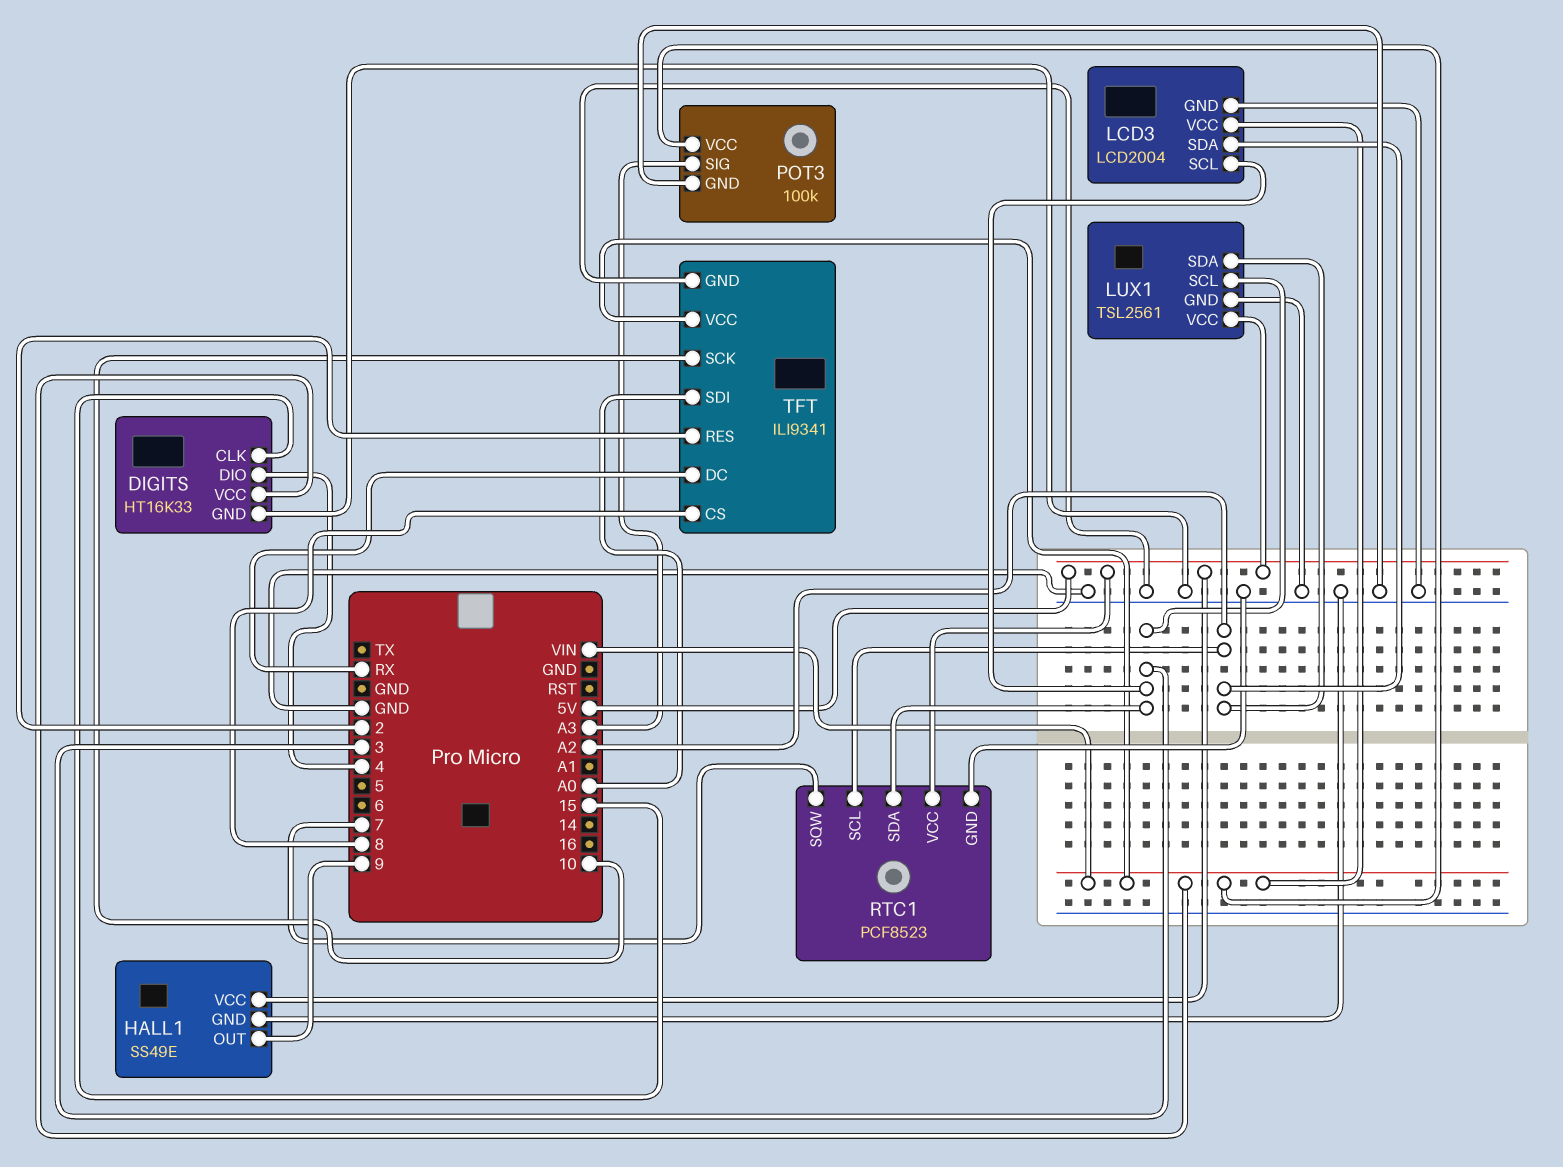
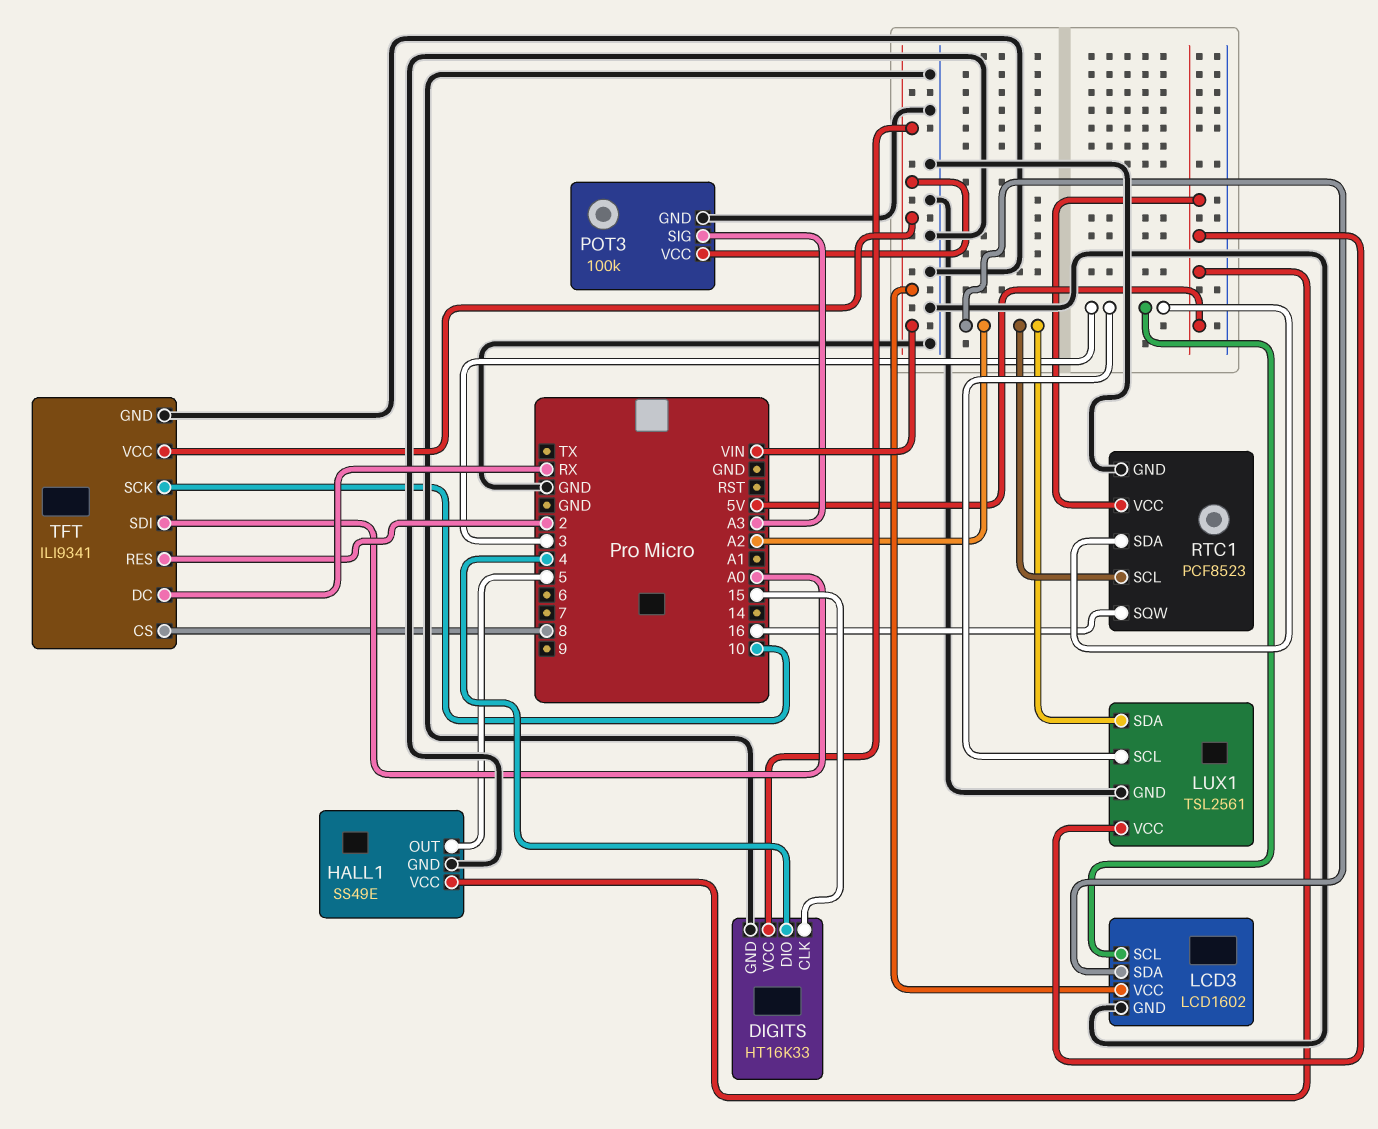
HALL1 pin OUT: 9 -> 5
LCD3: LCD2004 -> LCD1602
RTC1 pin SQW: 7 -> 16

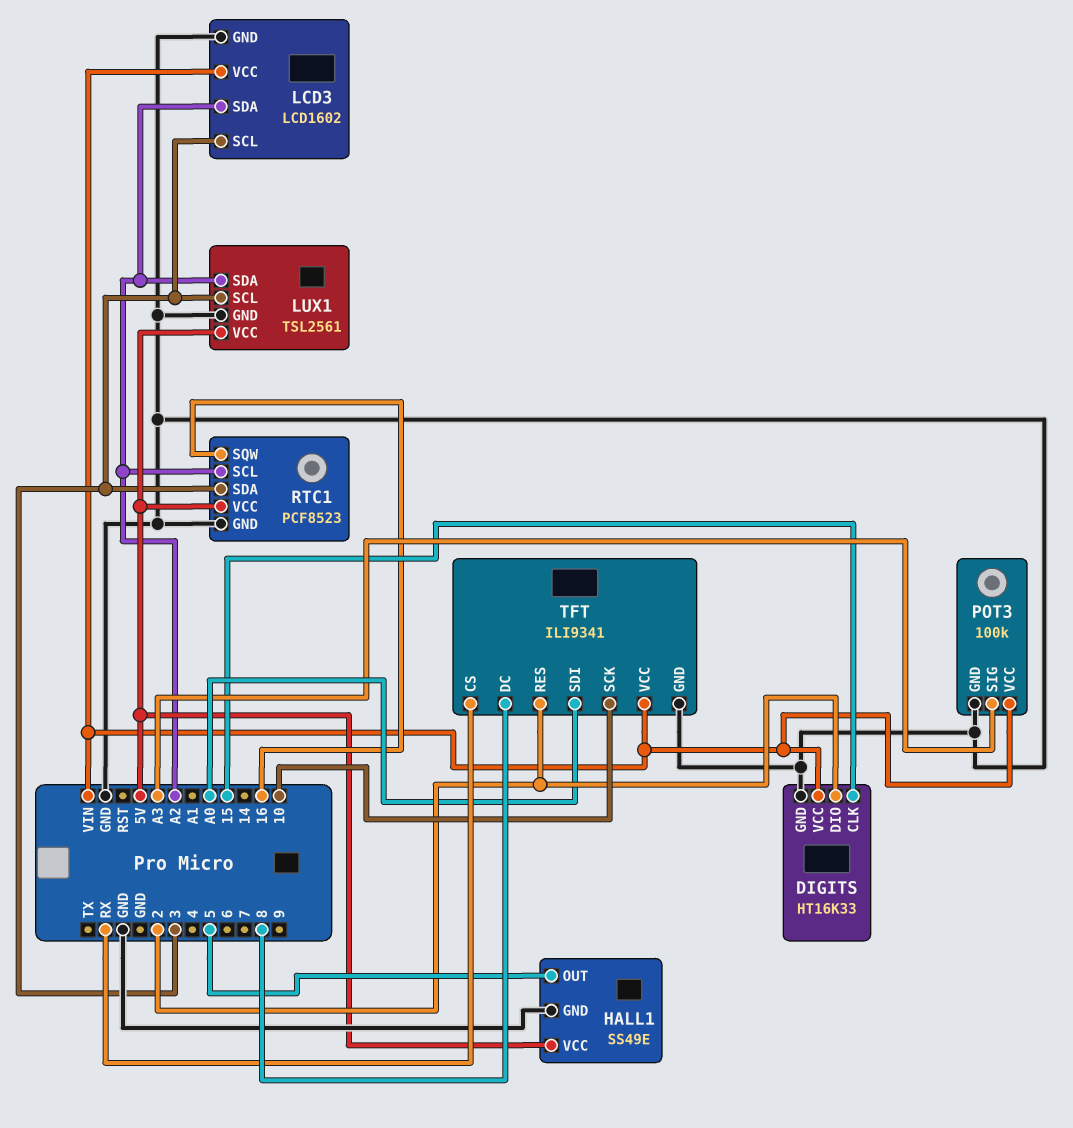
DIGITS pin DIO: 4 -> 2
TFT pin CS: 8 -> RX
TFT pin DC: RX -> 8

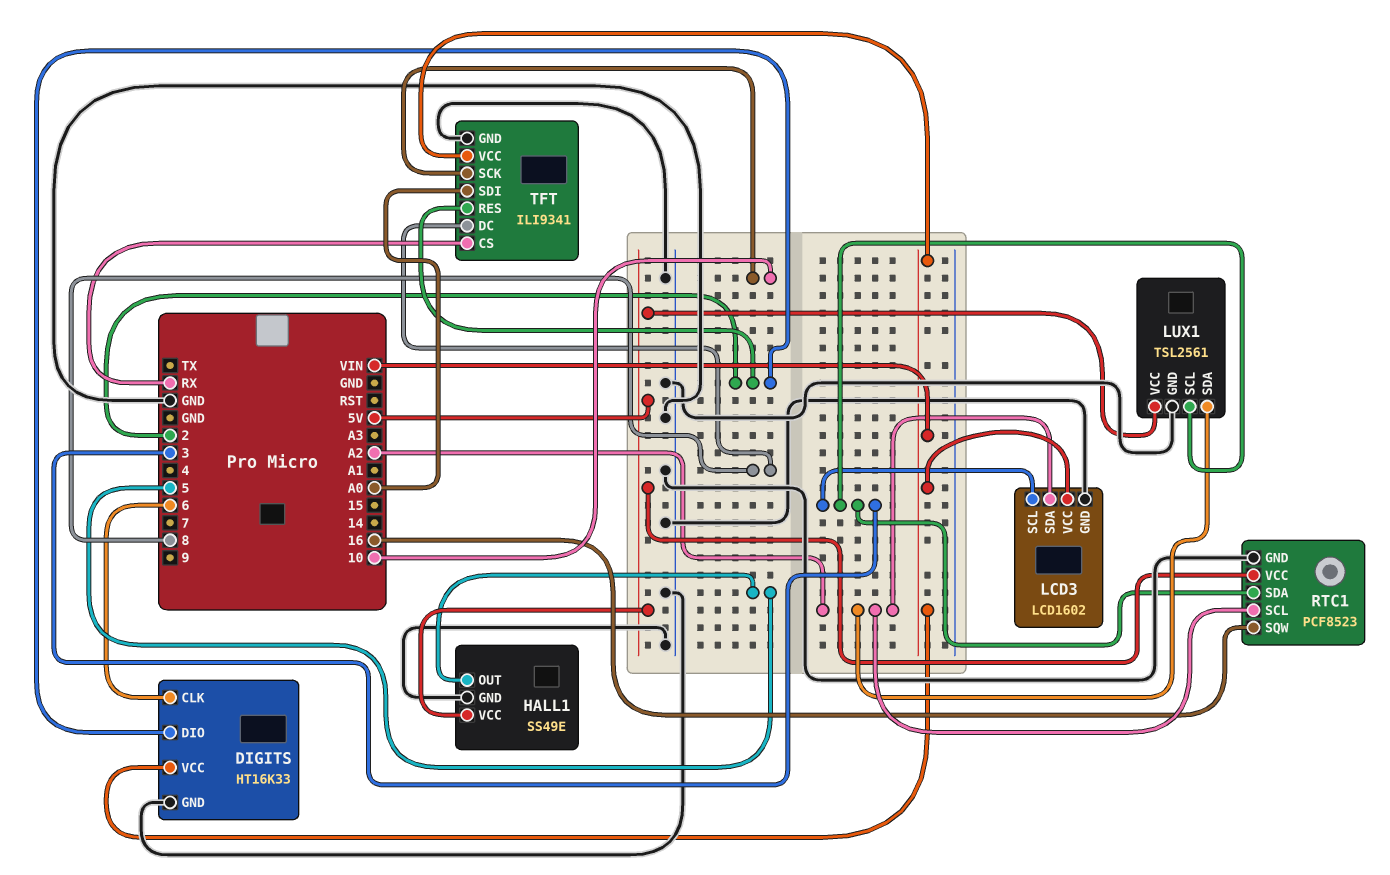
DIGITS pin CLK: 15 -> 6
POT3: 100k -> none
POT3 pin GND: GND -> none
POT3 pin SIG: A3 -> none
POT3 pin VCC: VIN -> none

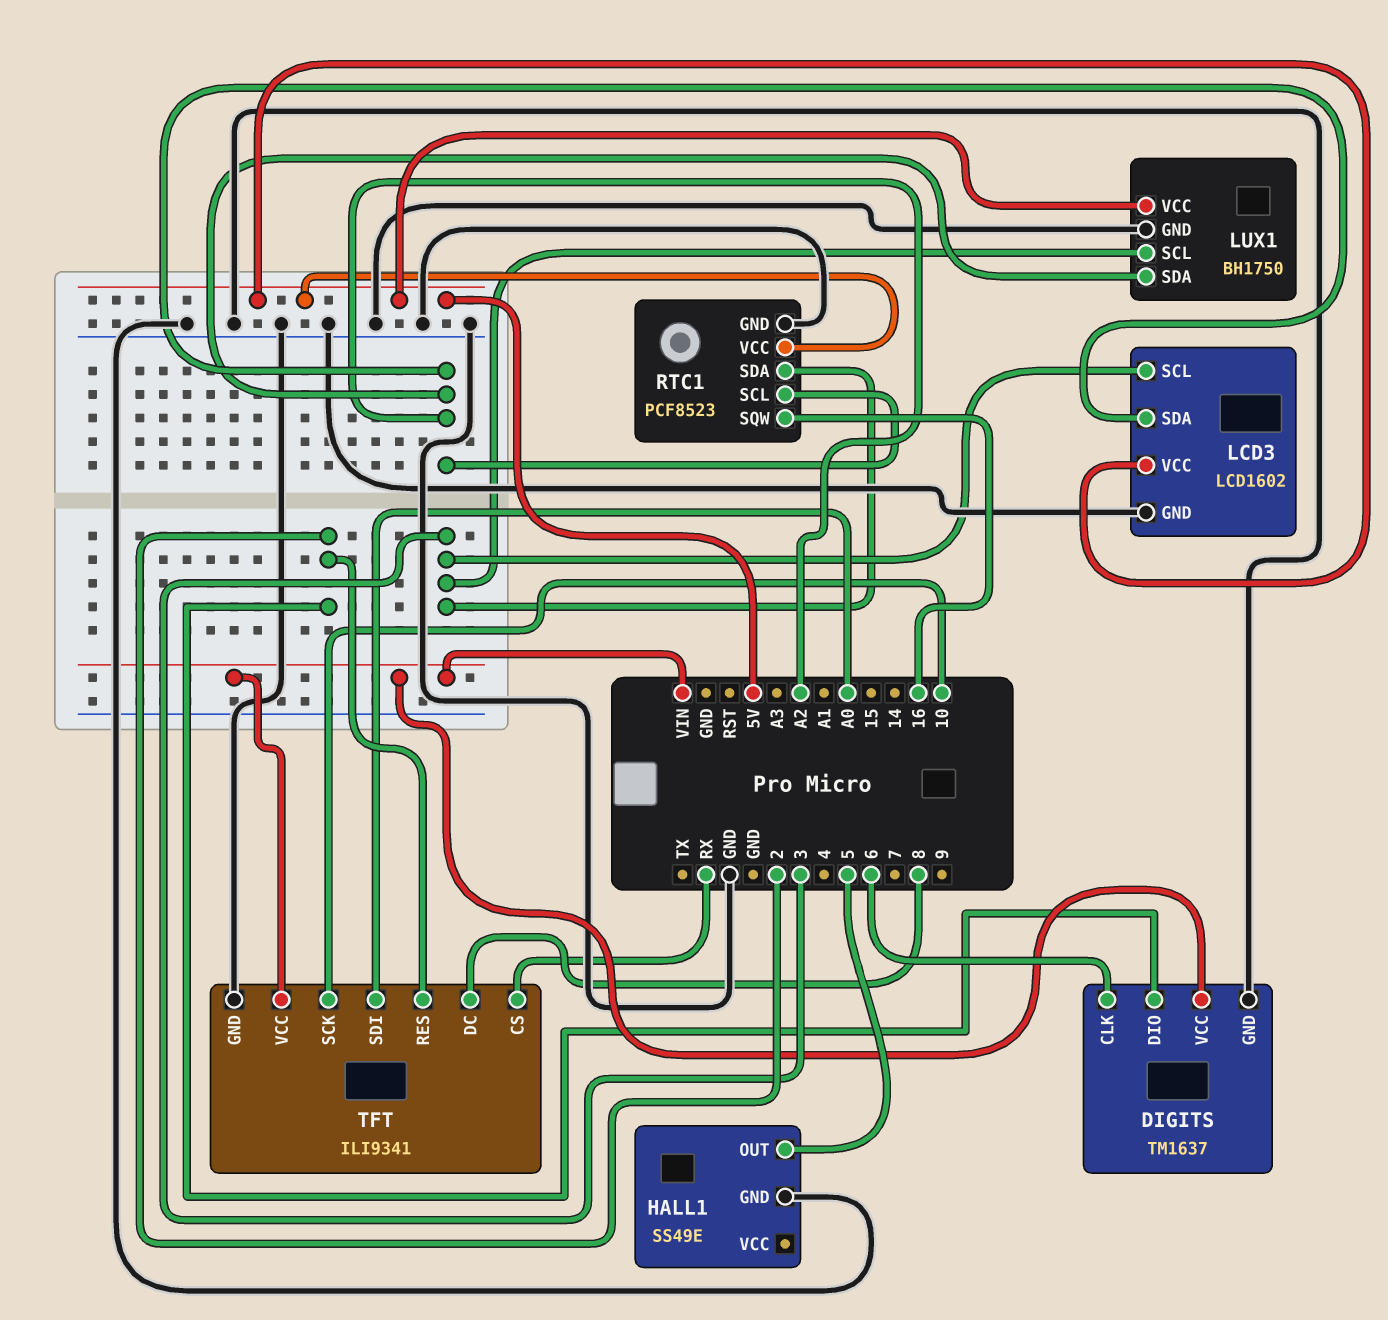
DIGITS: HT16K33 -> TM1637
HALL1 pin VCC: 5V -> none
LCD3 pin VCC: VIN -> 5V
LUX1: TSL2561 -> BH1750

